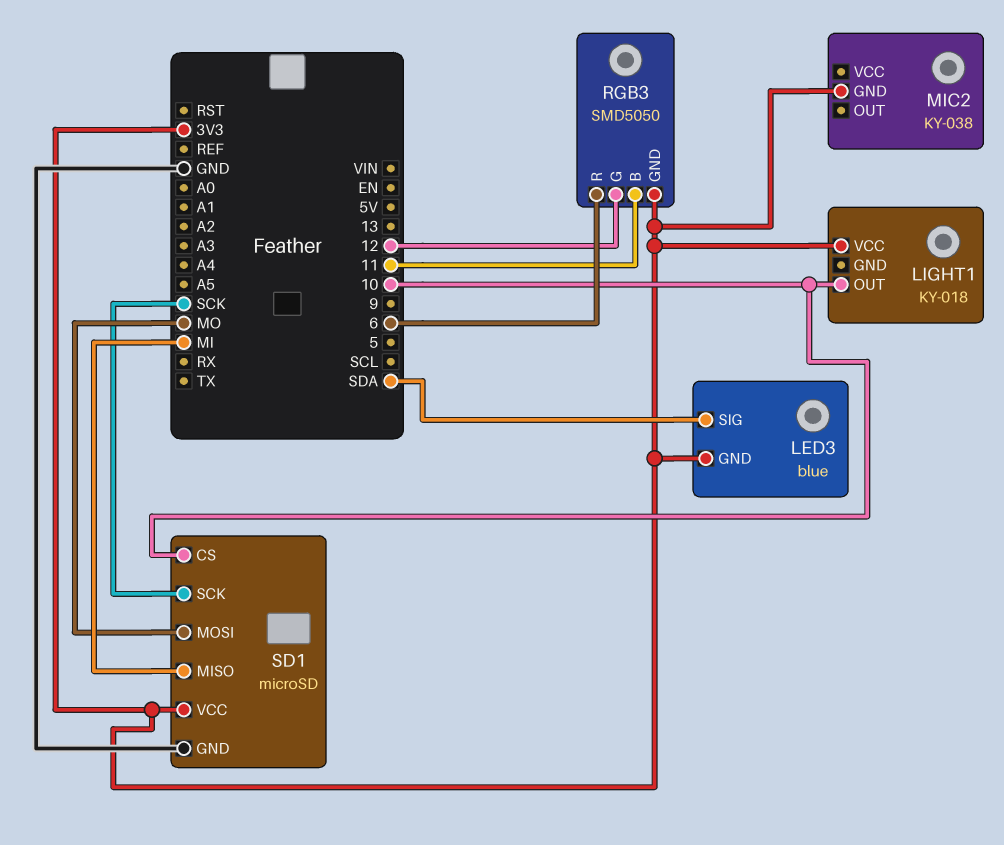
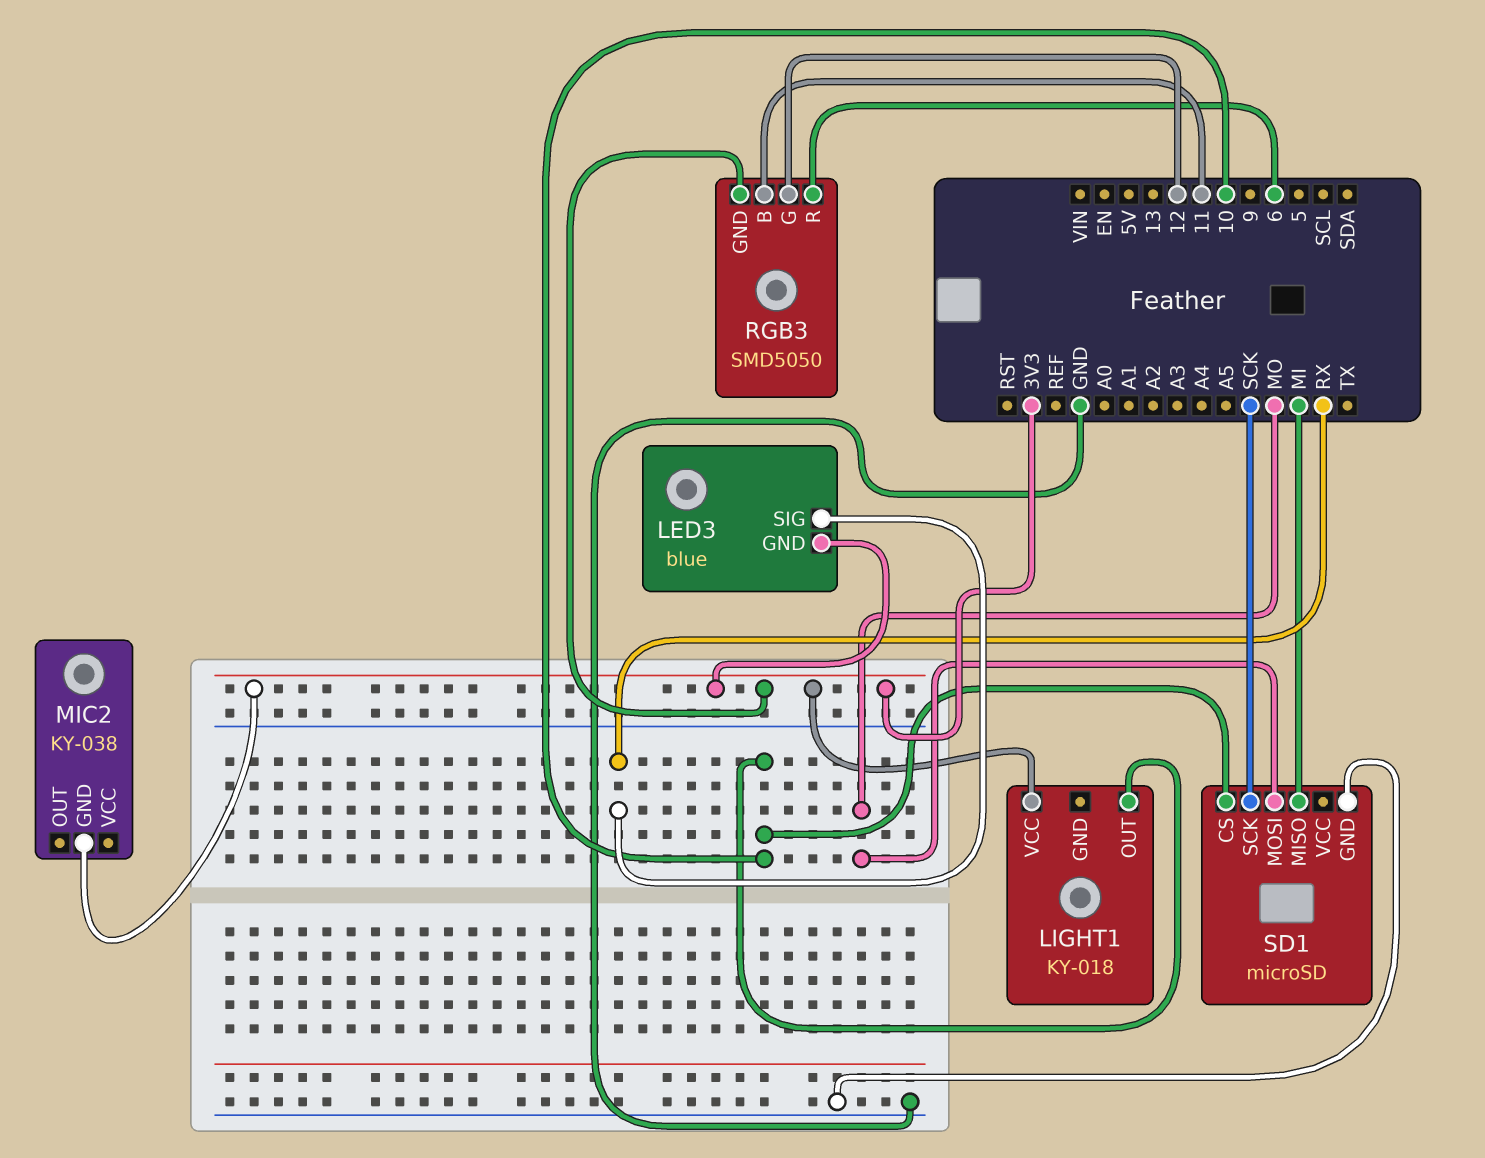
LED3 pin SIG: SDA -> RX
SD1 pin VCC: 3V3 -> none

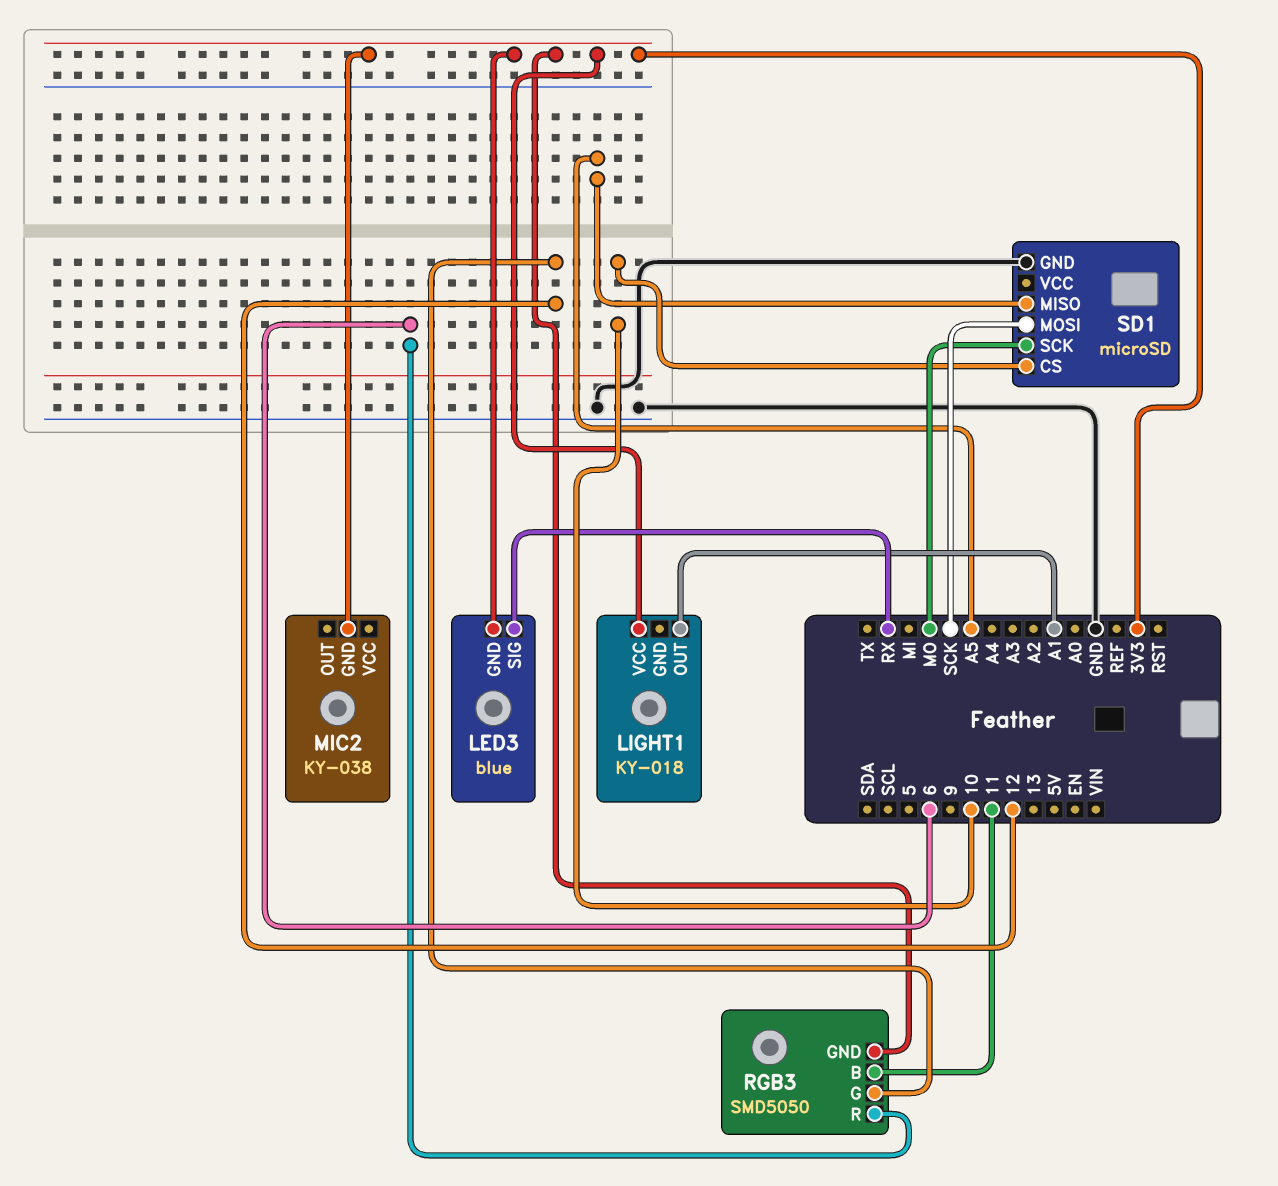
LIGHT1 pin OUT: 10 -> A1
SD1 pin MISO: MI -> A5
SD1 pin MOSI: MO -> SCK
SD1 pin SCK: SCK -> MO

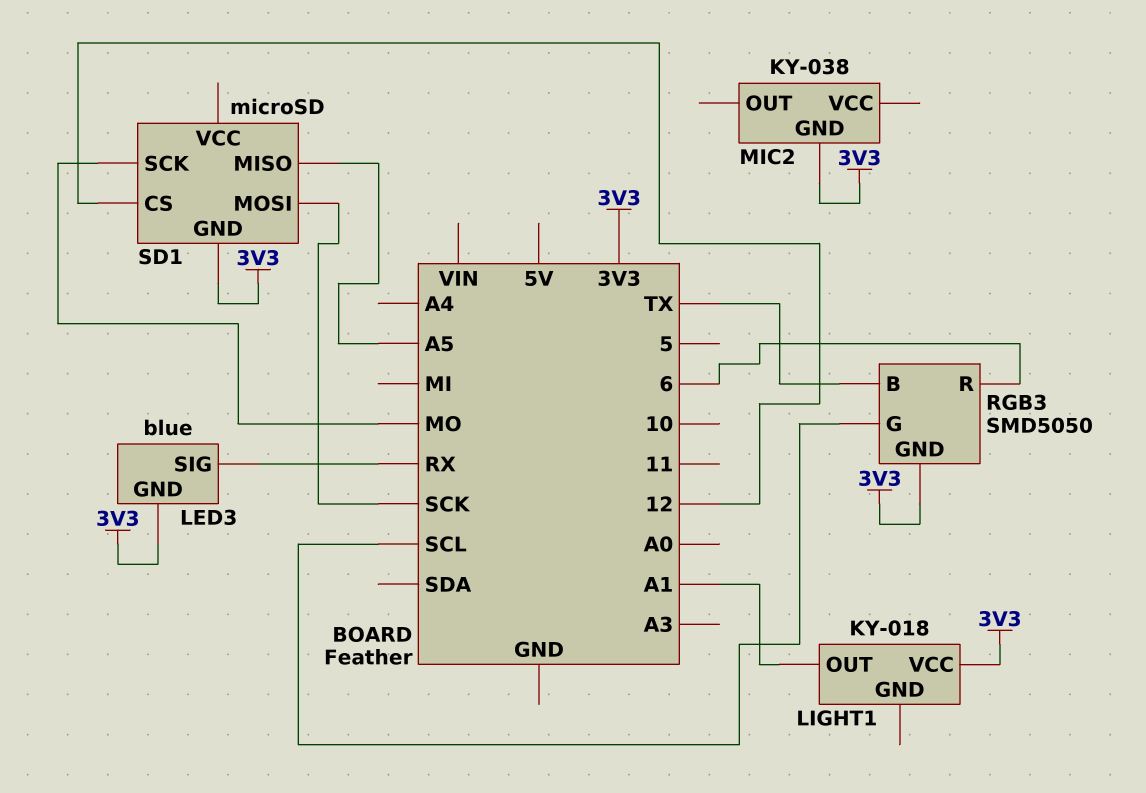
RGB3 pin B: 11 -> TX
RGB3 pin G: 12 -> SCL
SD1 pin CS: 10 -> 12
SD1 pin GND: GND -> 3V3

